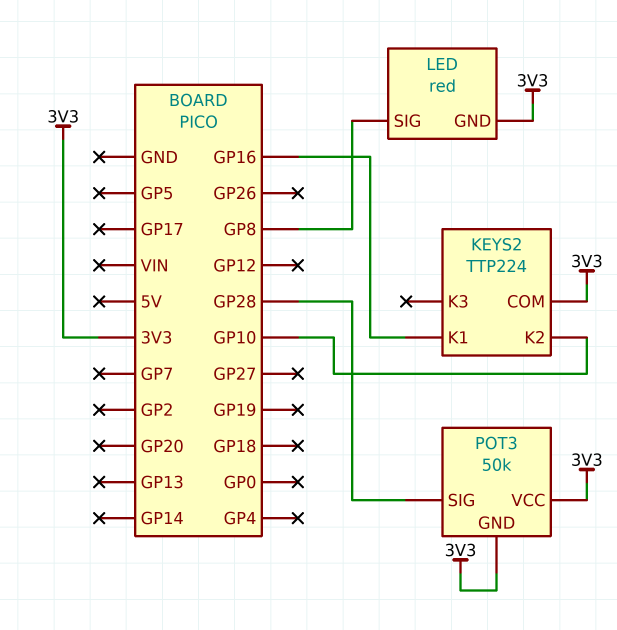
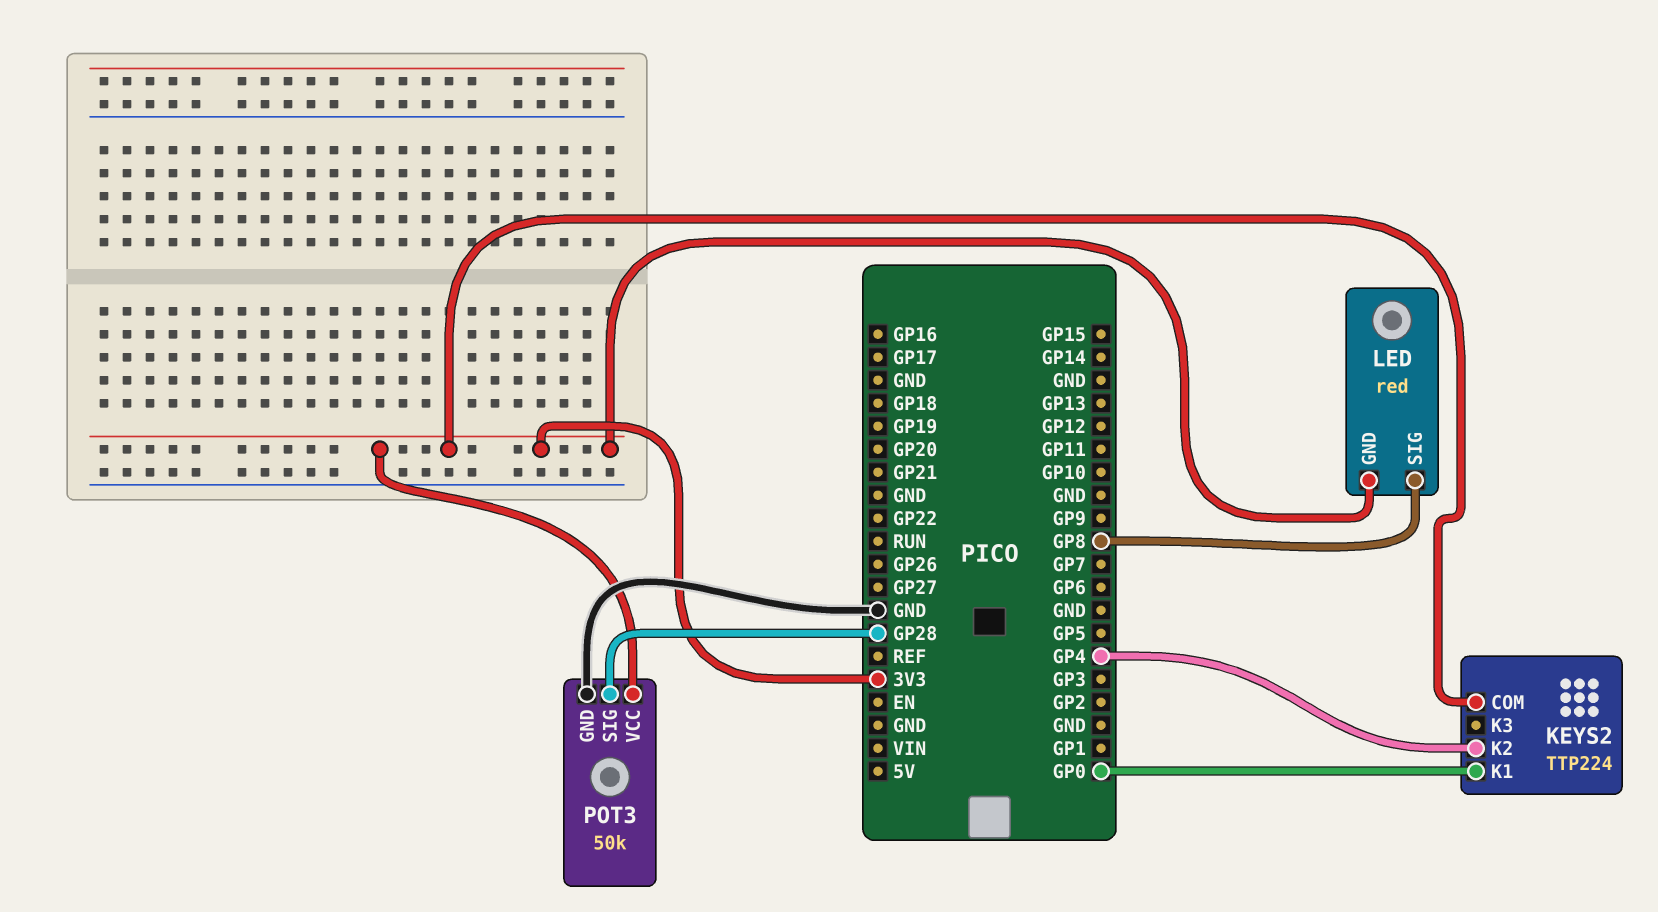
KEYS2 pin K1: GP16 -> GP0
KEYS2 pin K2: GP10 -> GP4
POT3 pin GND: 3V3 -> GND

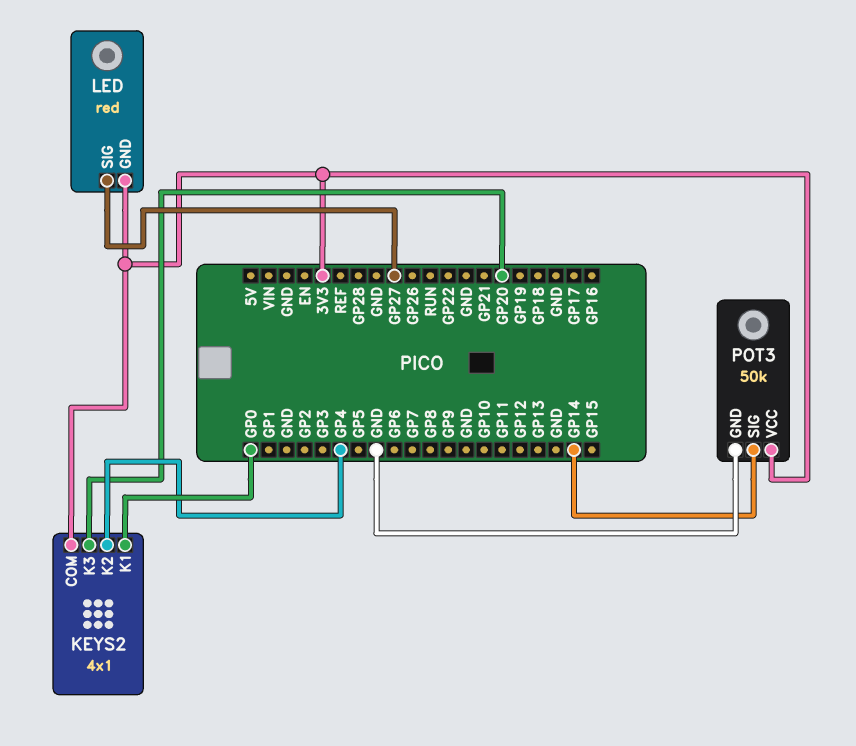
KEYS2: TTP224 -> 4x1
KEYS2 pin K3: none -> GP20
LED pin SIG: GP8 -> GP27
POT3 pin SIG: GP28 -> GP14

